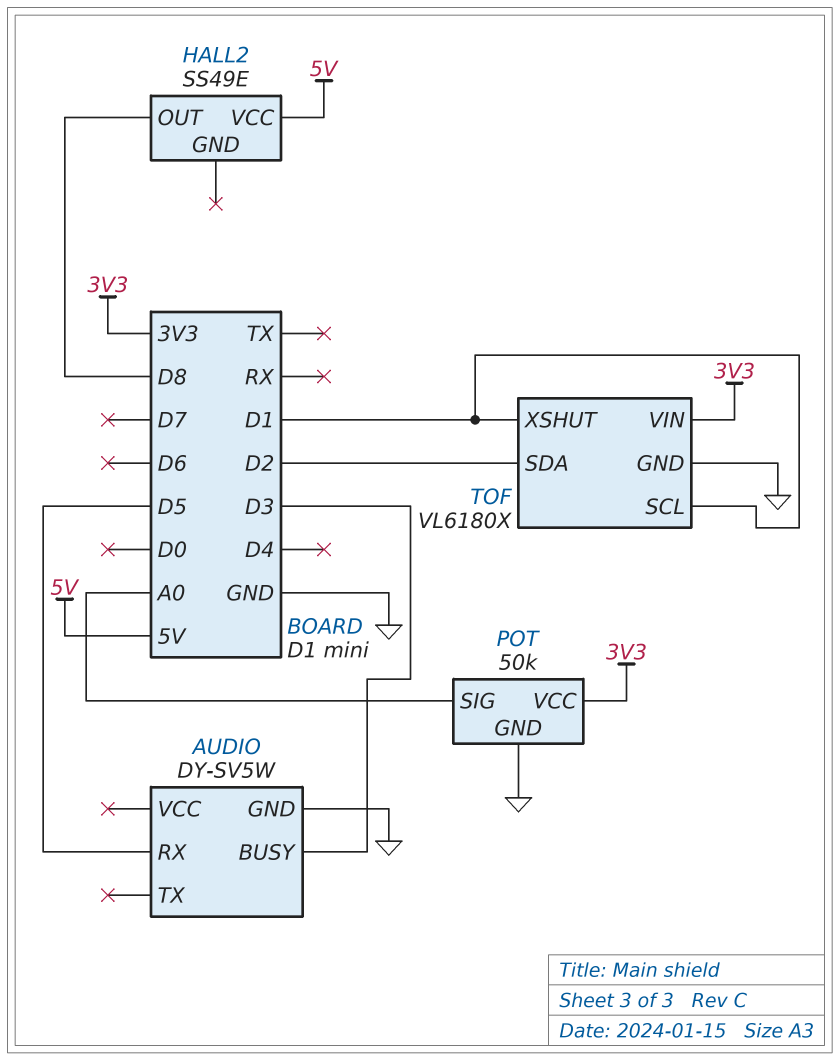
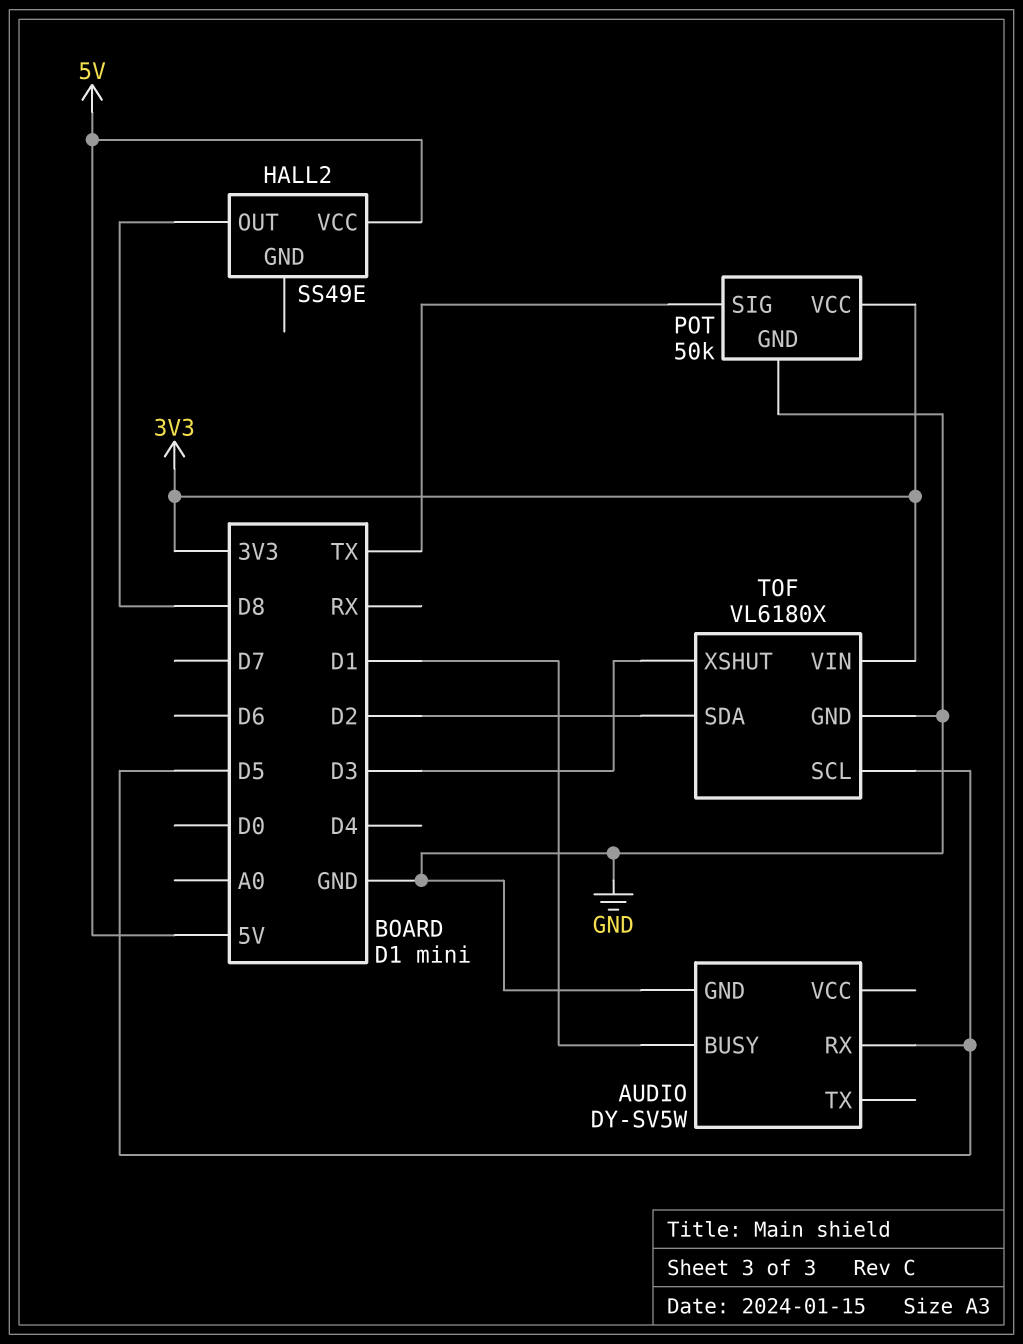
AUDIO pin BUSY: D3 -> D1
POT pin SIG: A0 -> TX
TOF pin SCL: D1 -> D5
TOF pin XSHUT: D1 -> D3

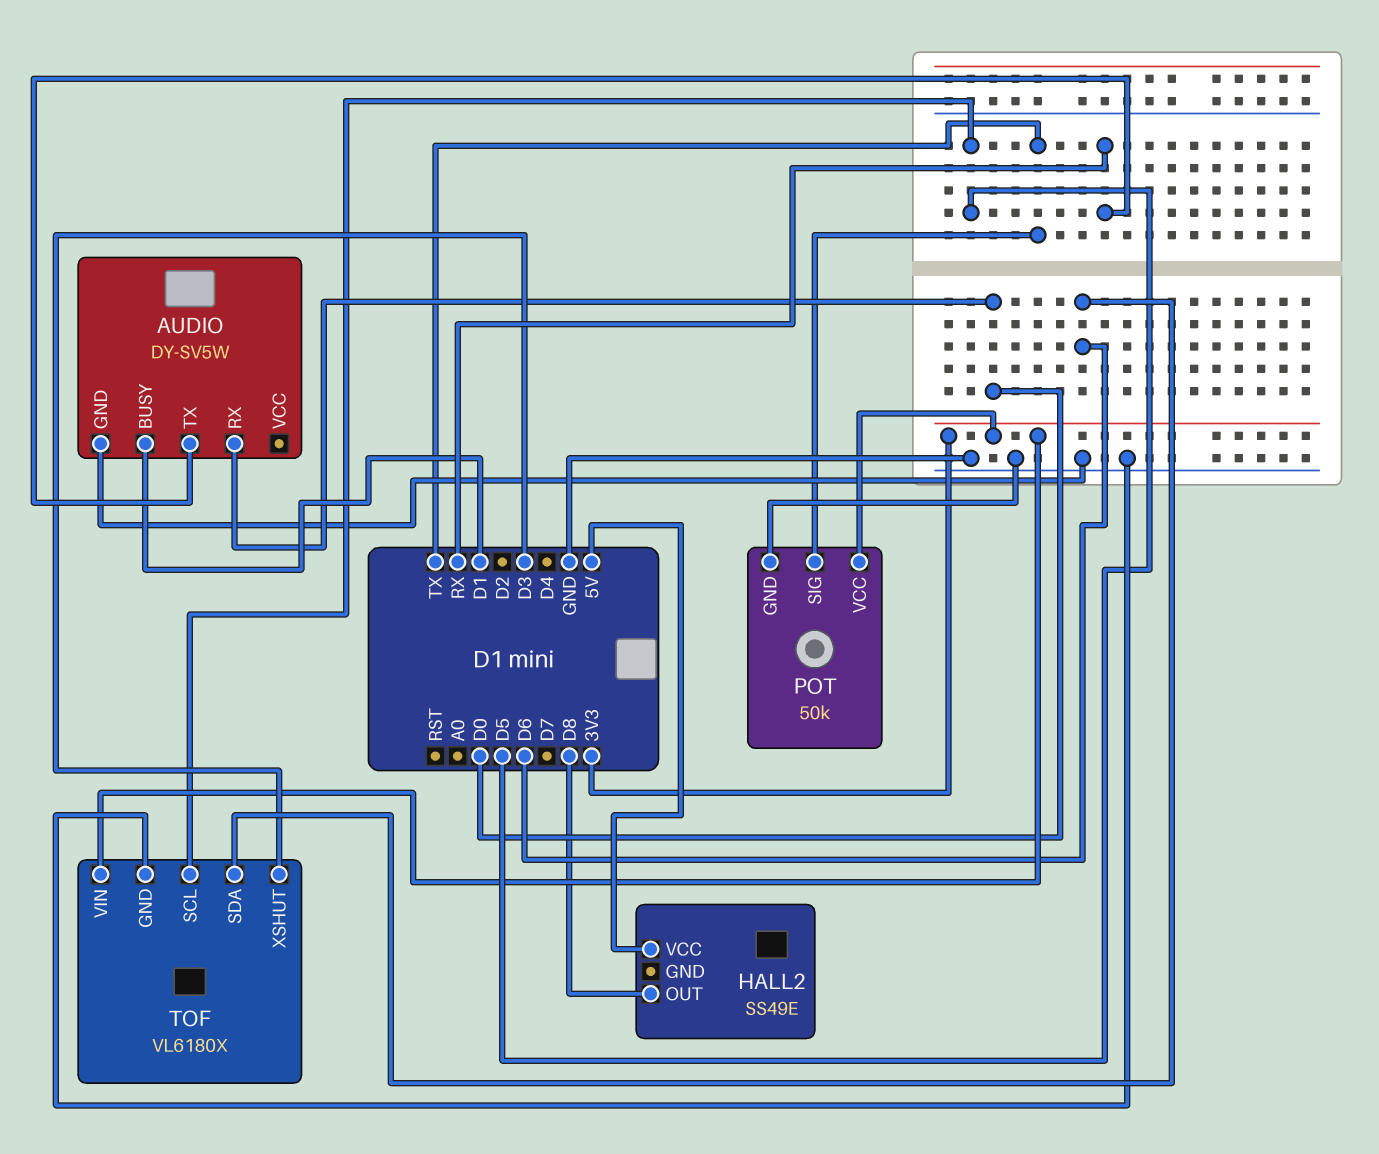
AUDIO pin RX: D5 -> D0
AUDIO pin TX: none -> RX
TOF pin SDA: D2 -> D6

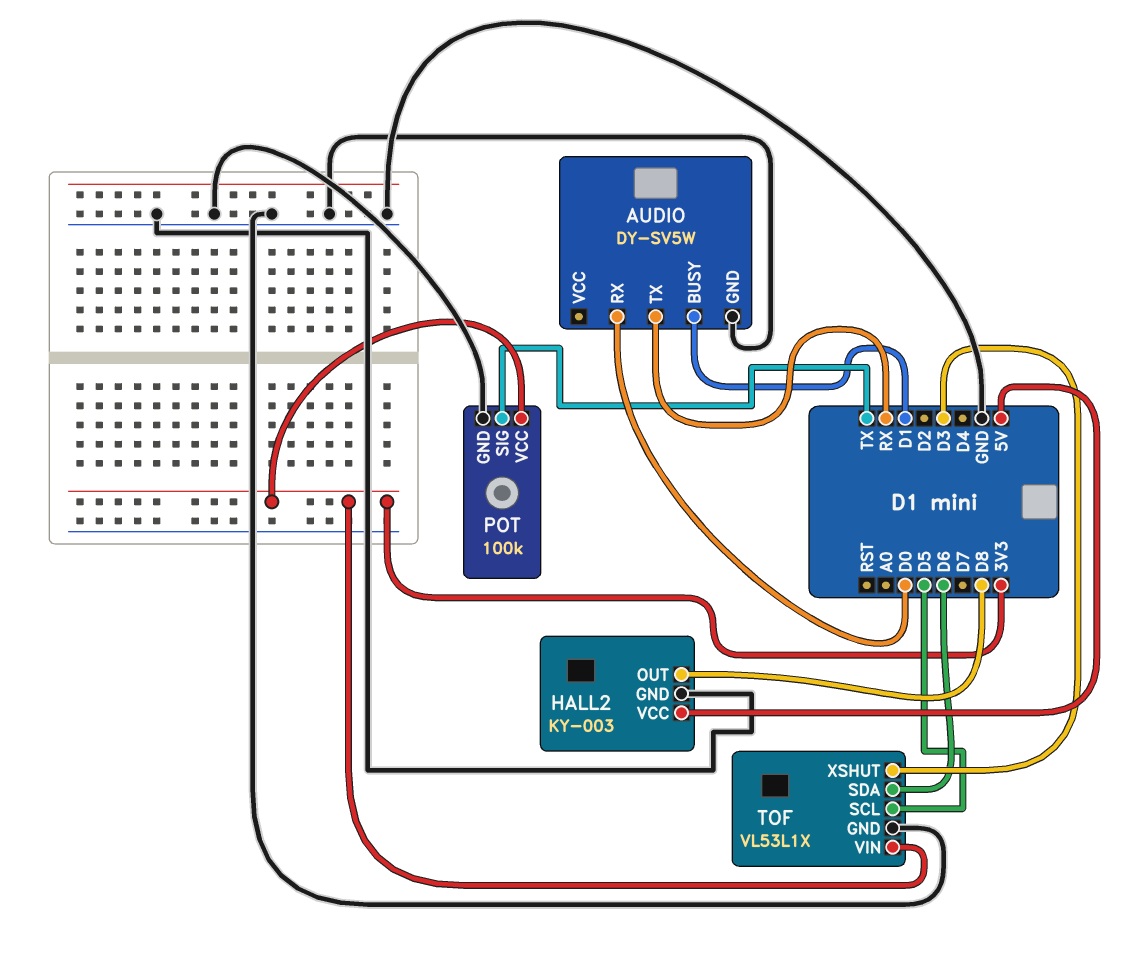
HALL2: SS49E -> KY-003
HALL2 pin GND: none -> GND
POT: 50k -> 100k
TOF: VL6180X -> VL53L1X

